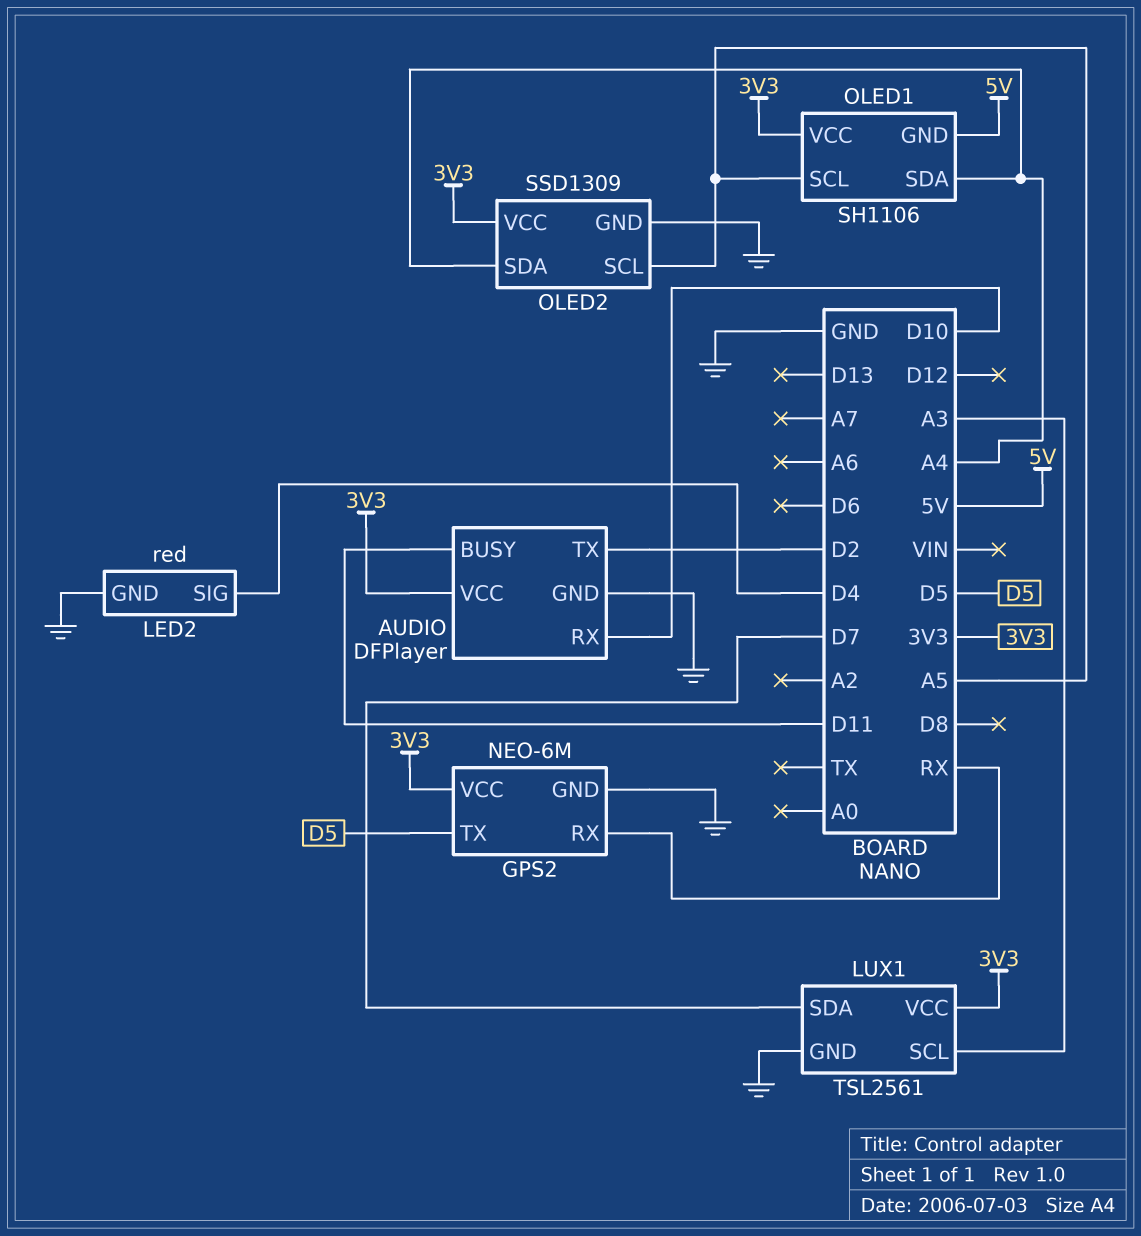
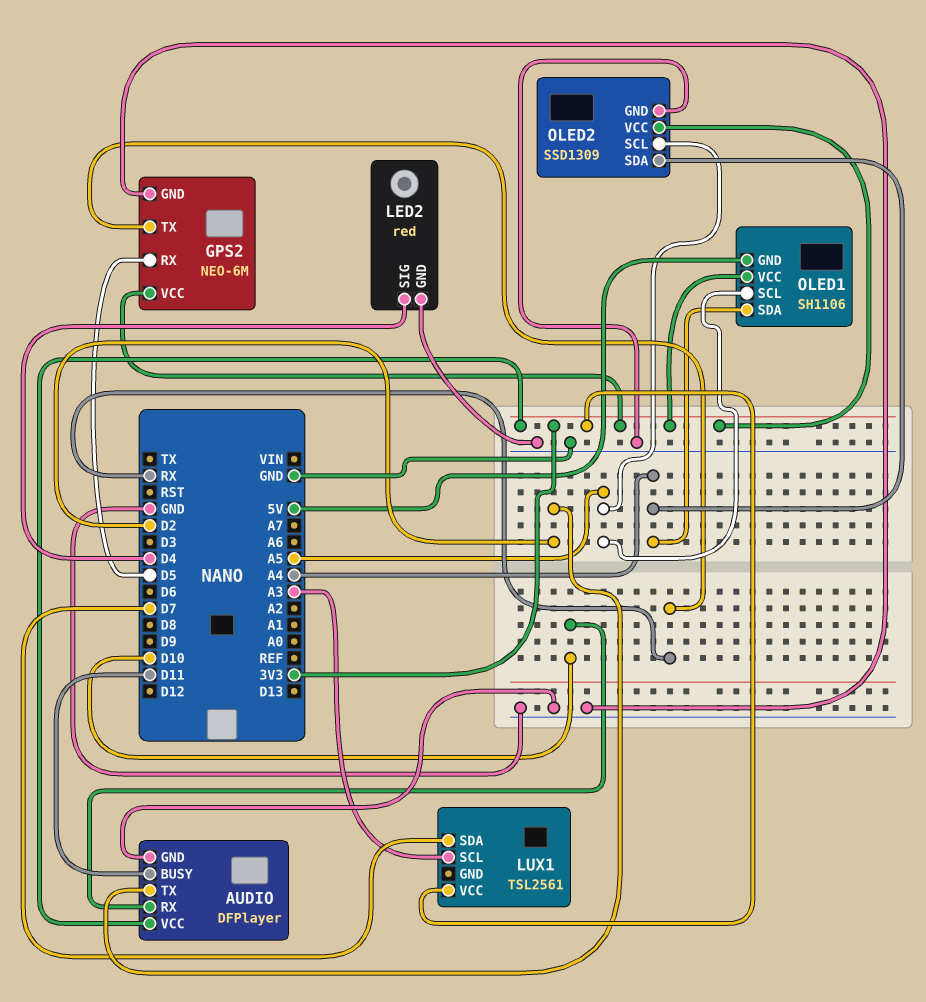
GPS2 pin RX: RX -> D5
GPS2 pin TX: D5 -> RX
LUX1 pin GND: GND -> none

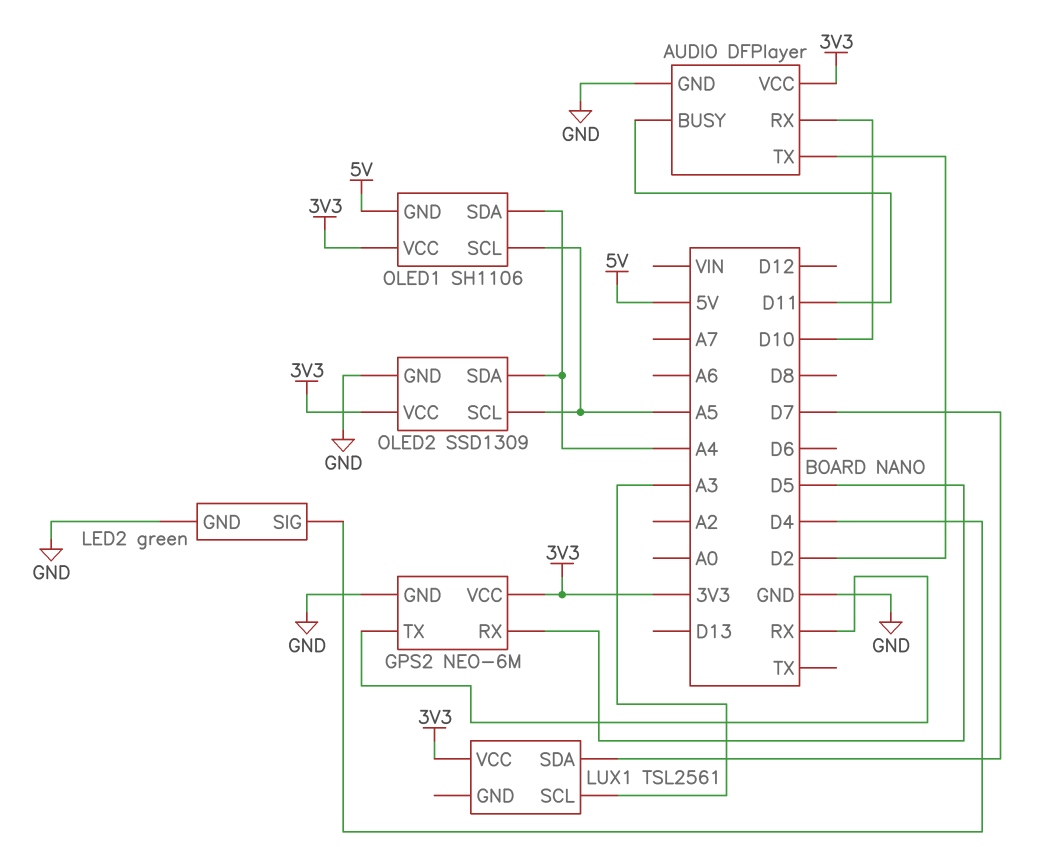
LED2: red -> green

